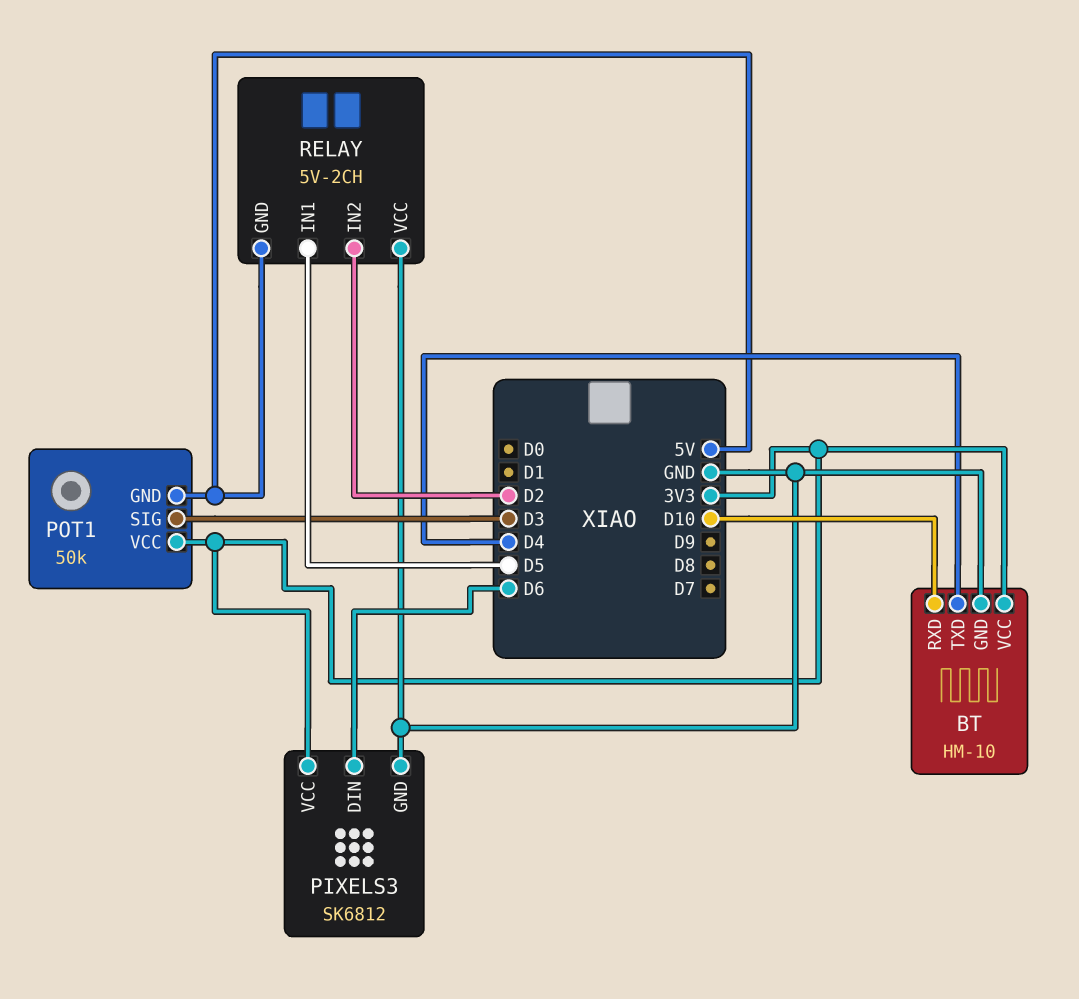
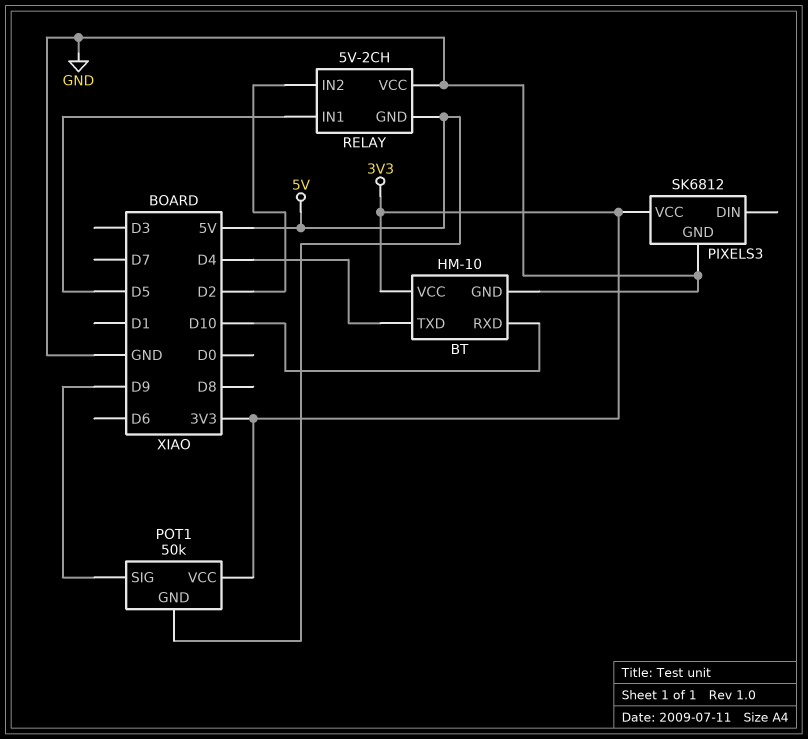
PIXELS3 pin DIN: D6 -> none
POT1 pin SIG: D3 -> D9

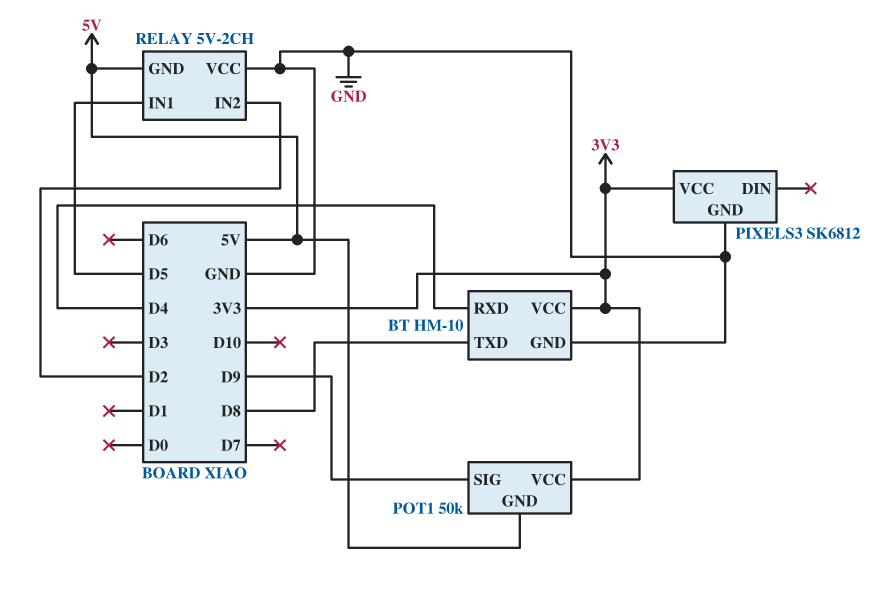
BT pin RXD: D10 -> D4
BT pin TXD: D4 -> D8

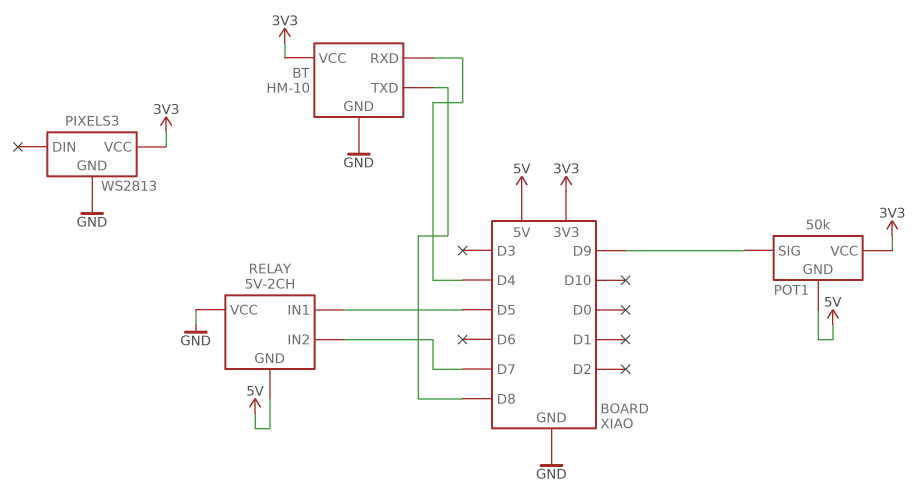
PIXELS3: SK6812 -> WS2813
RELAY pin IN2: D2 -> D7

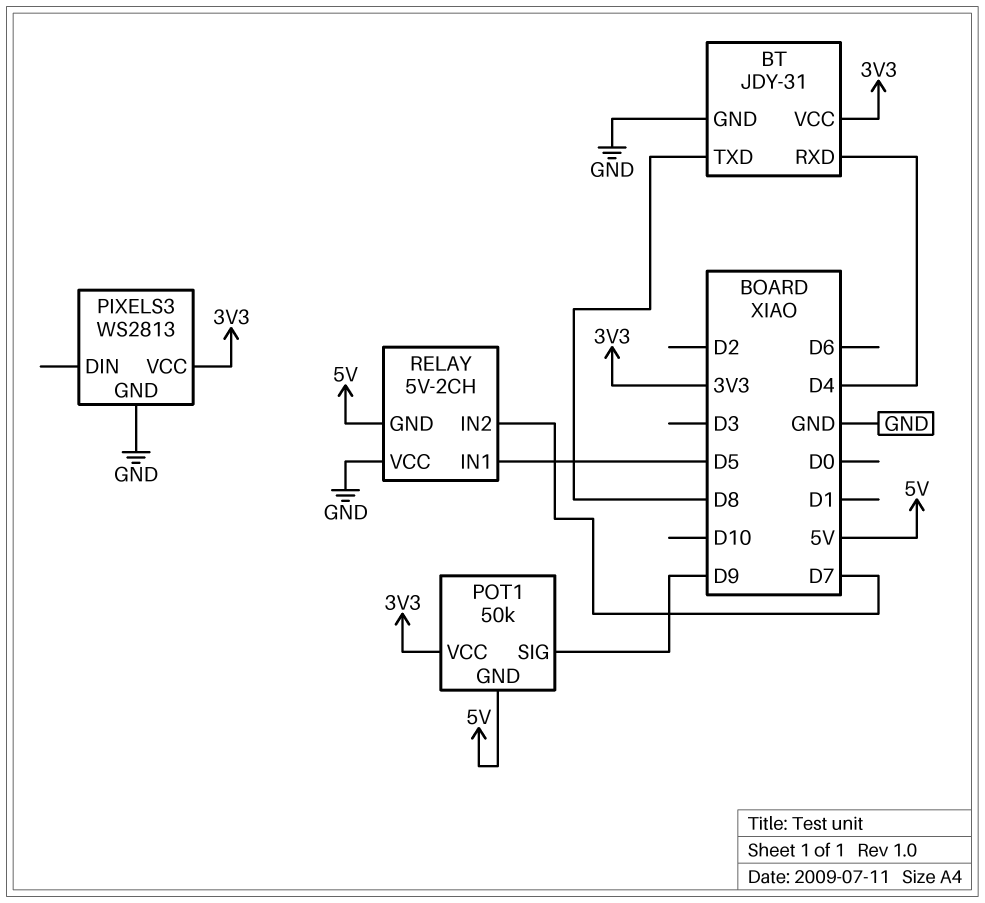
BT: HM-10 -> JDY-31

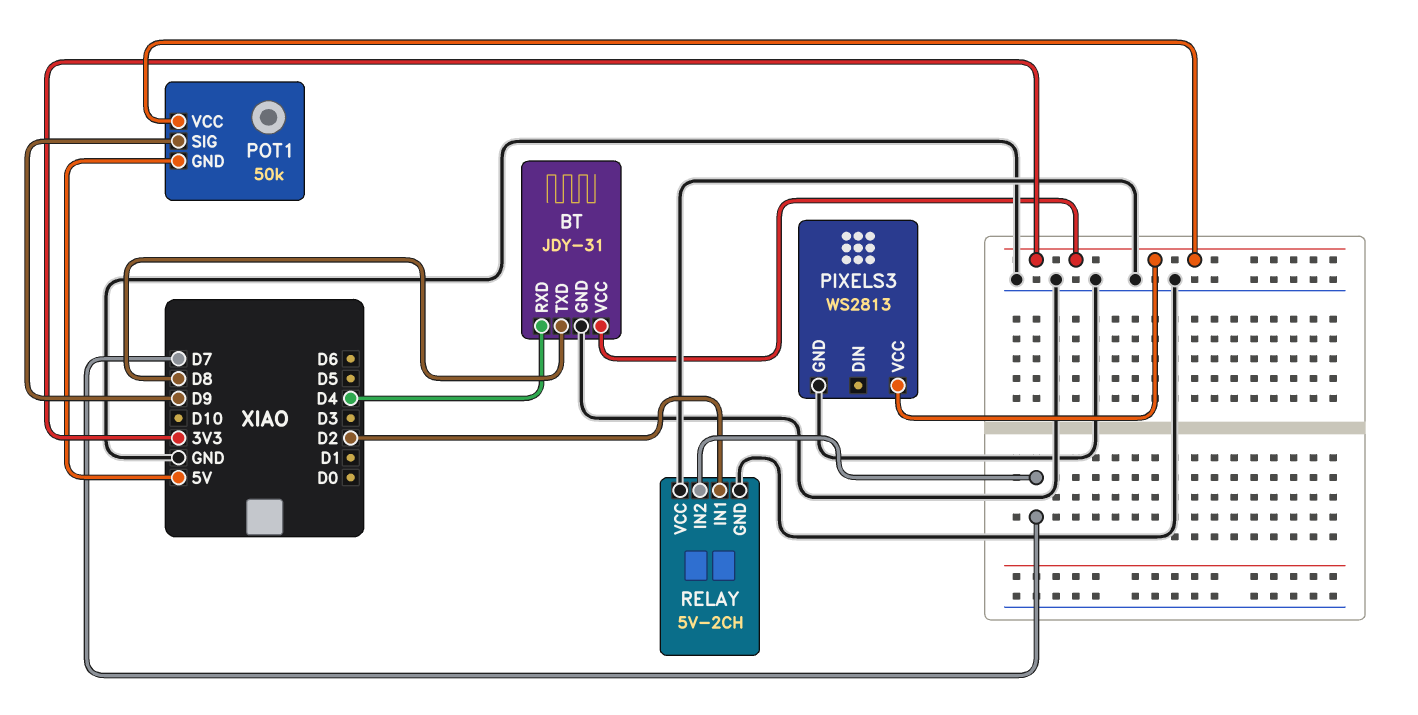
RELAY pin GND: 5V -> GND
RELAY pin IN1: D5 -> D2

